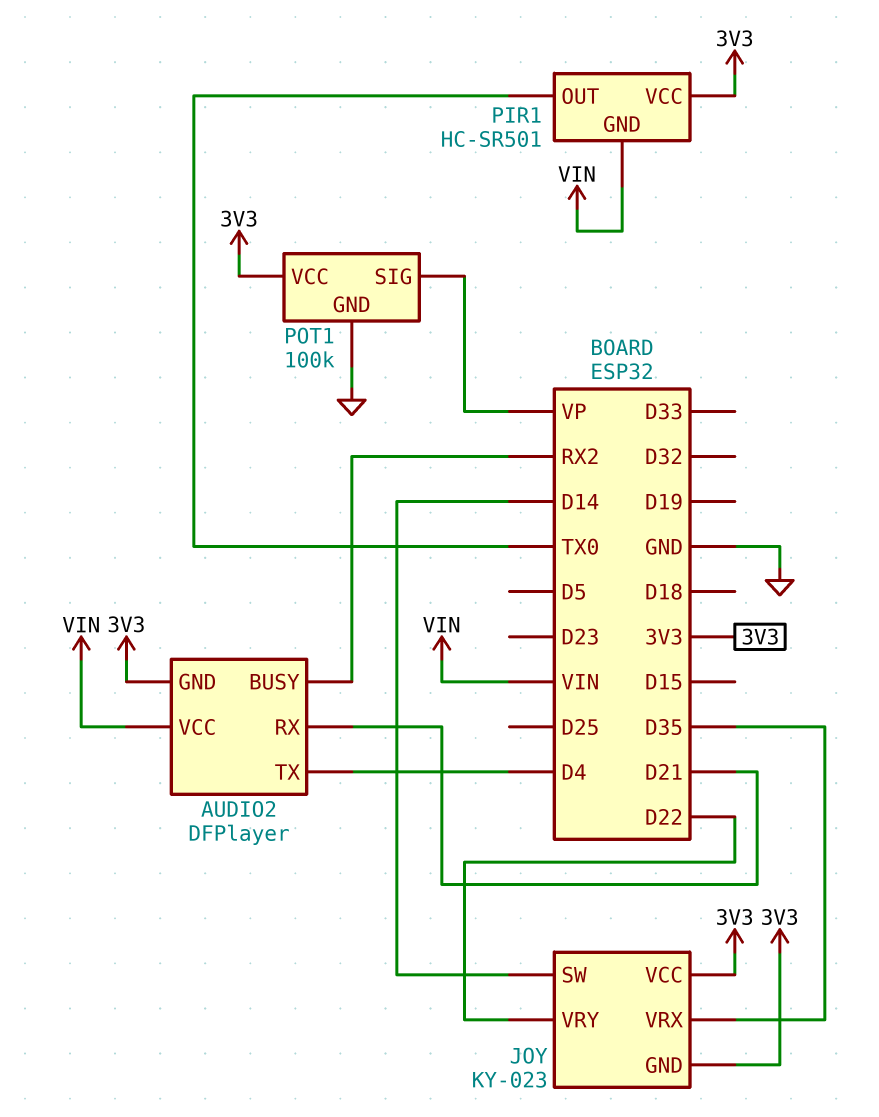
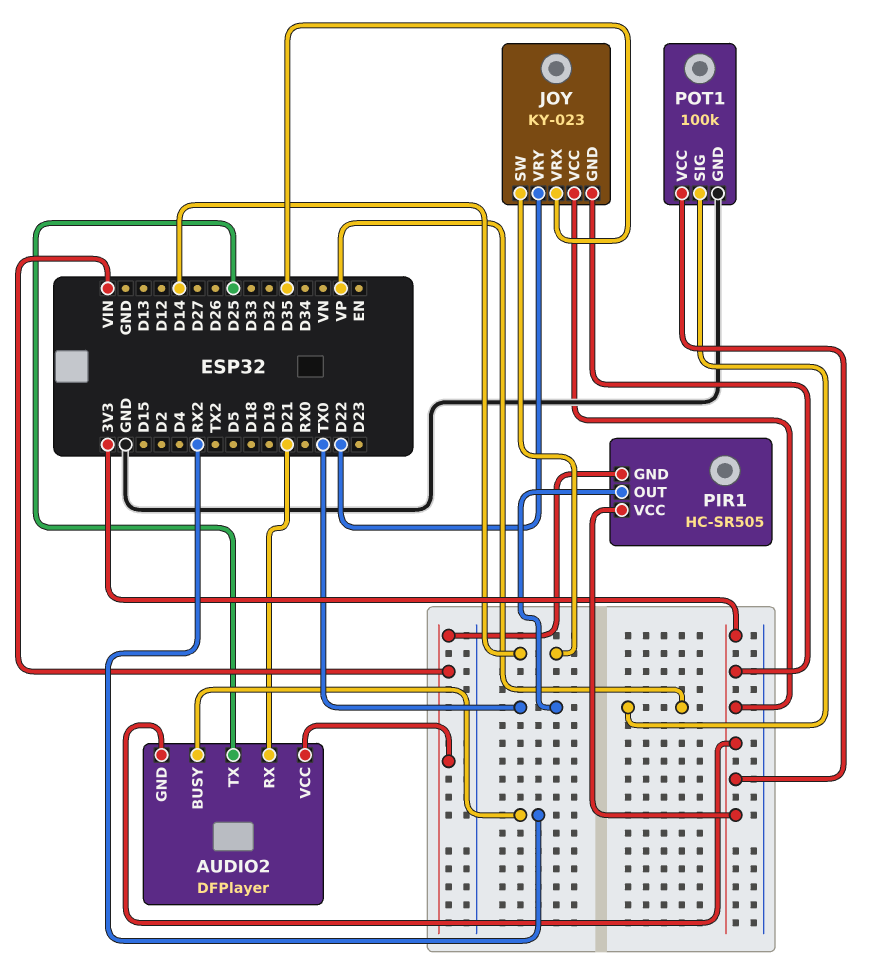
AUDIO2 pin TX: D4 -> D25
PIR1: HC-SR501 -> HC-SR505

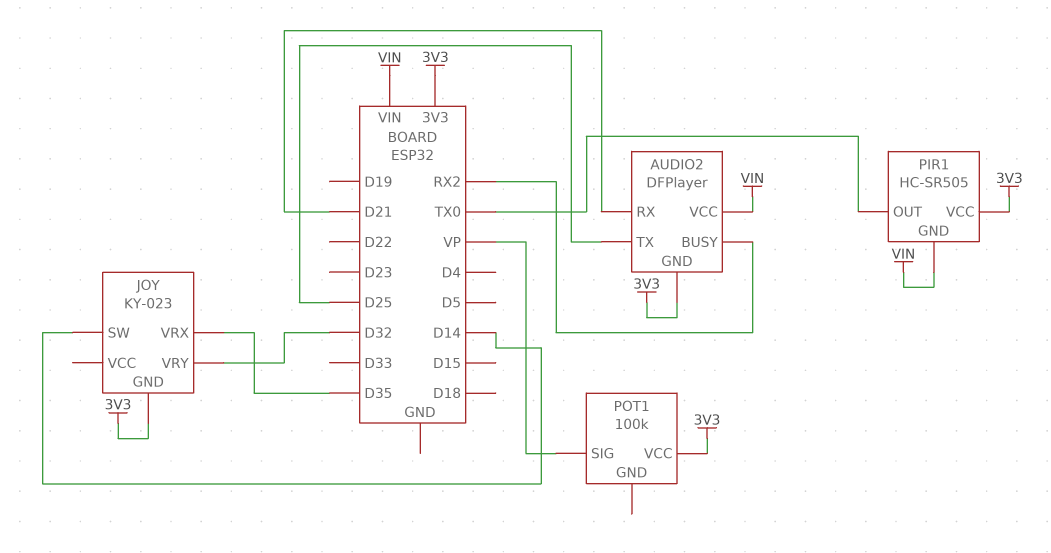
JOY pin VCC: 3V3 -> none
JOY pin VRY: D22 -> D32
POT1 pin GND: GND -> none

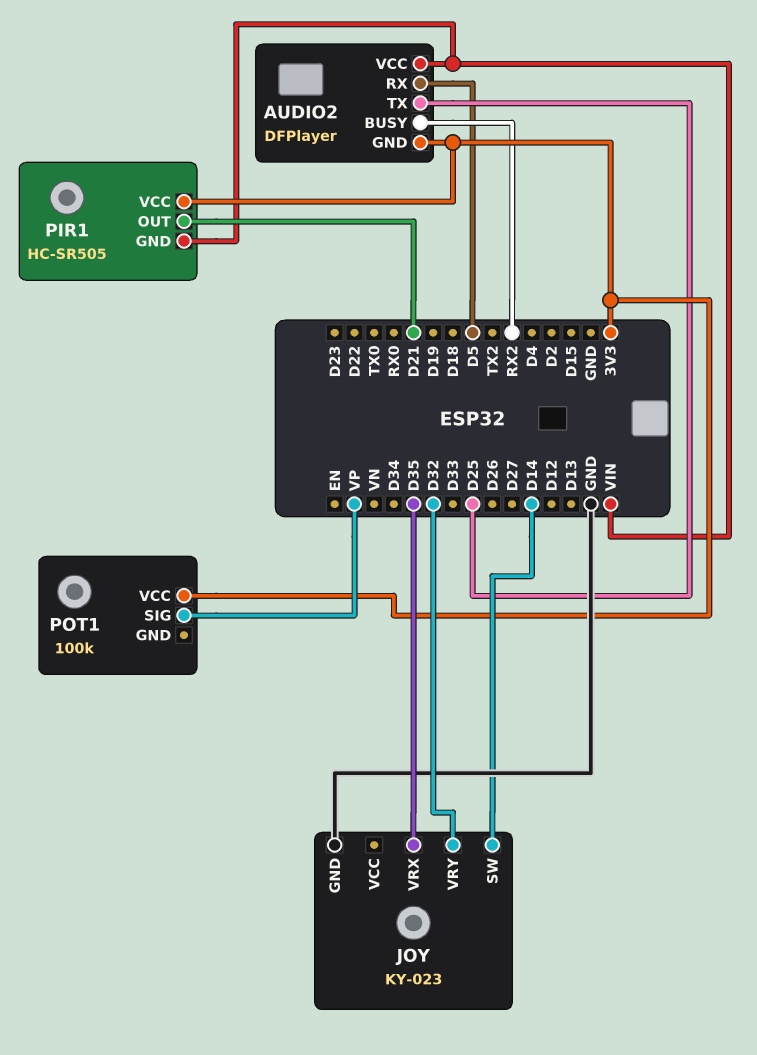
AUDIO2 pin RX: D21 -> D5
JOY pin GND: 3V3 -> GND
PIR1 pin OUT: TX0 -> D21

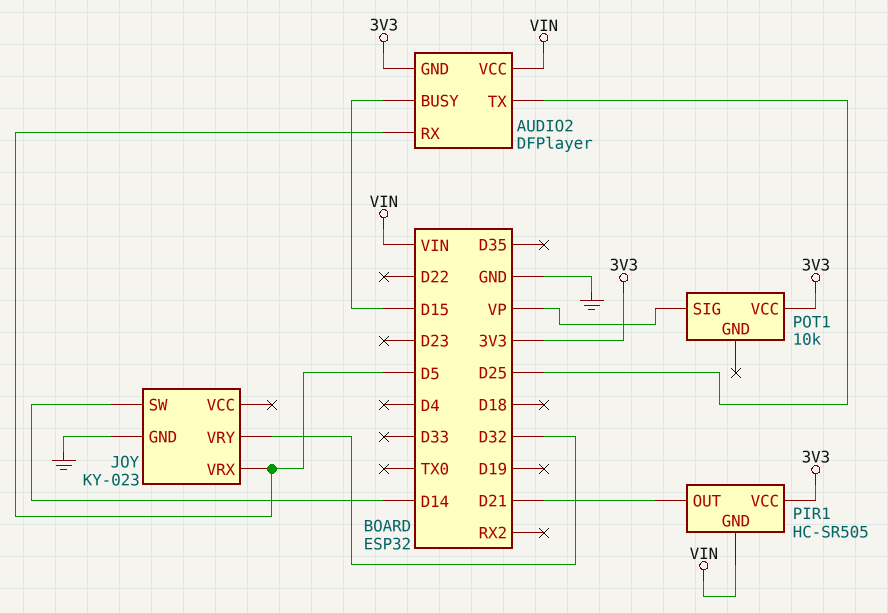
AUDIO2 pin BUSY: RX2 -> D15
JOY pin VRX: D35 -> D5
POT1: 100k -> 10k

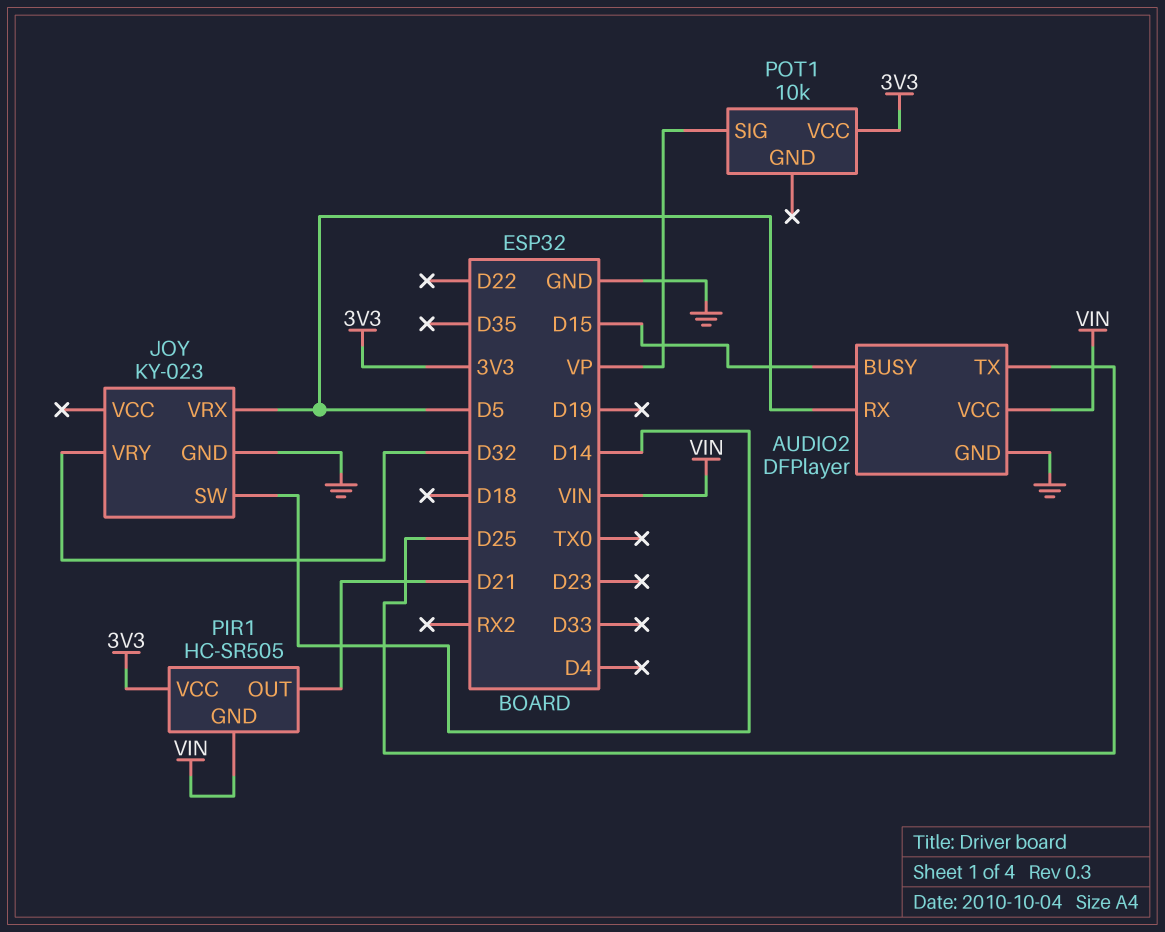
AUDIO2 pin GND: 3V3 -> GND

